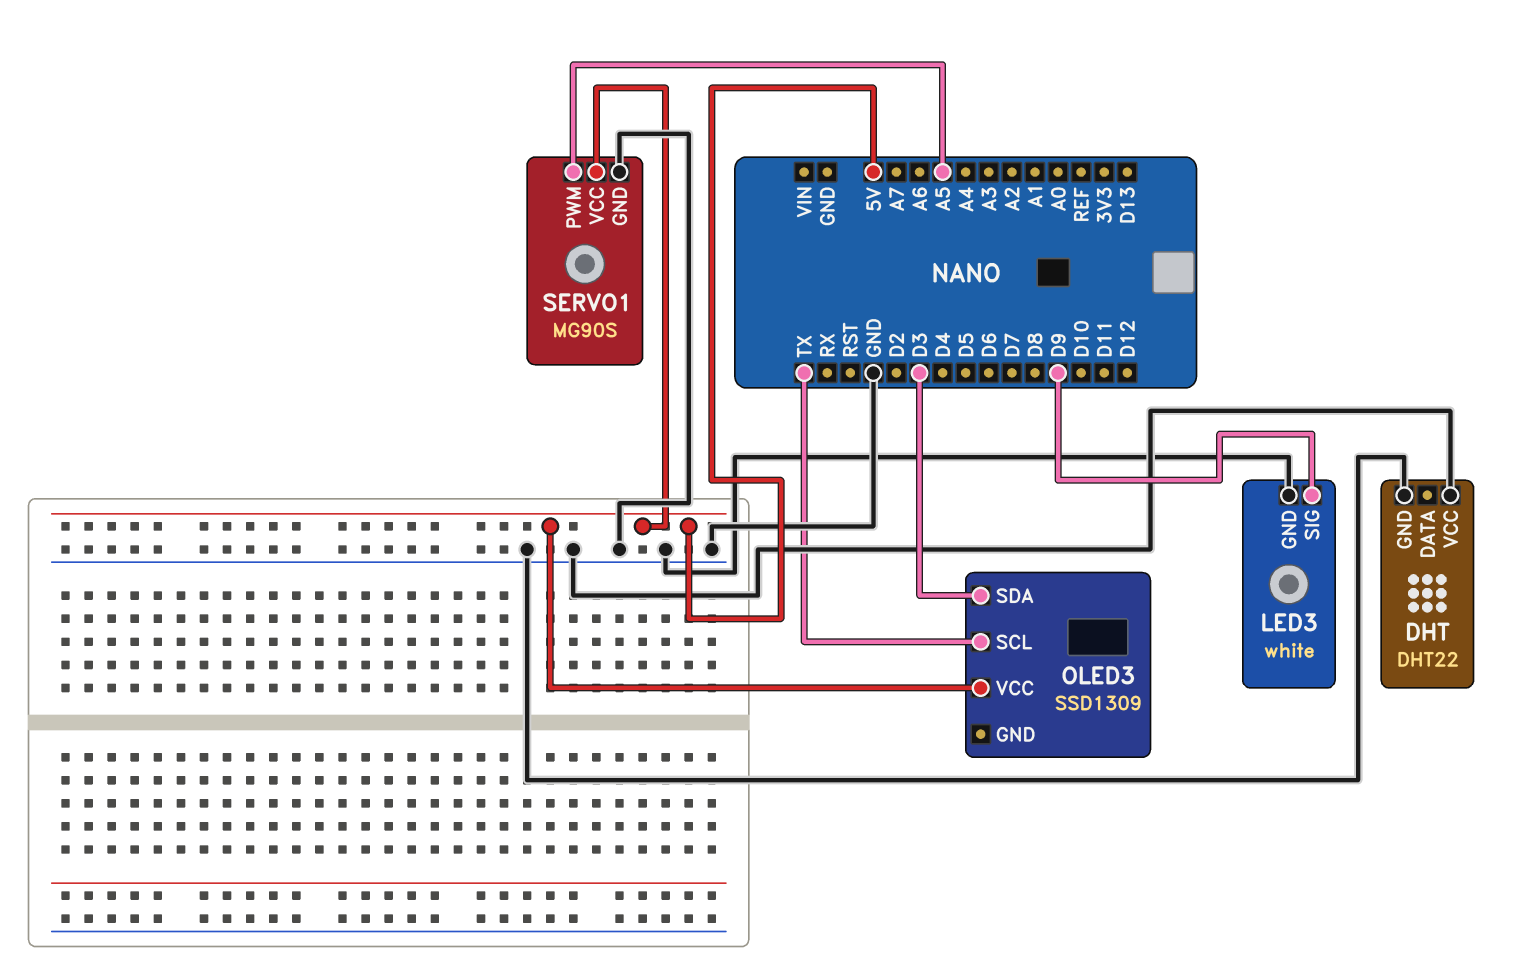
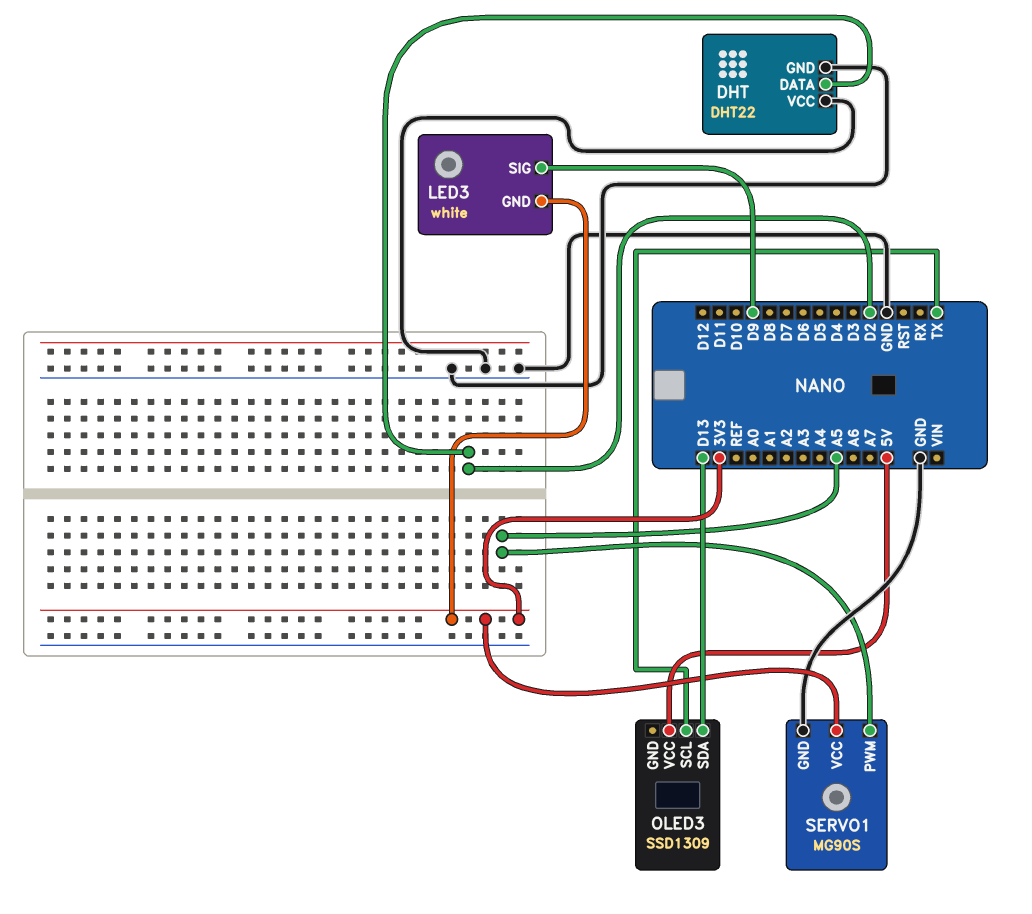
DHT pin DATA: none -> D2
LED3 pin GND: GND -> 3V3
OLED3 pin SDA: D3 -> D13
SERVO1 pin VCC: 5V -> 3V3

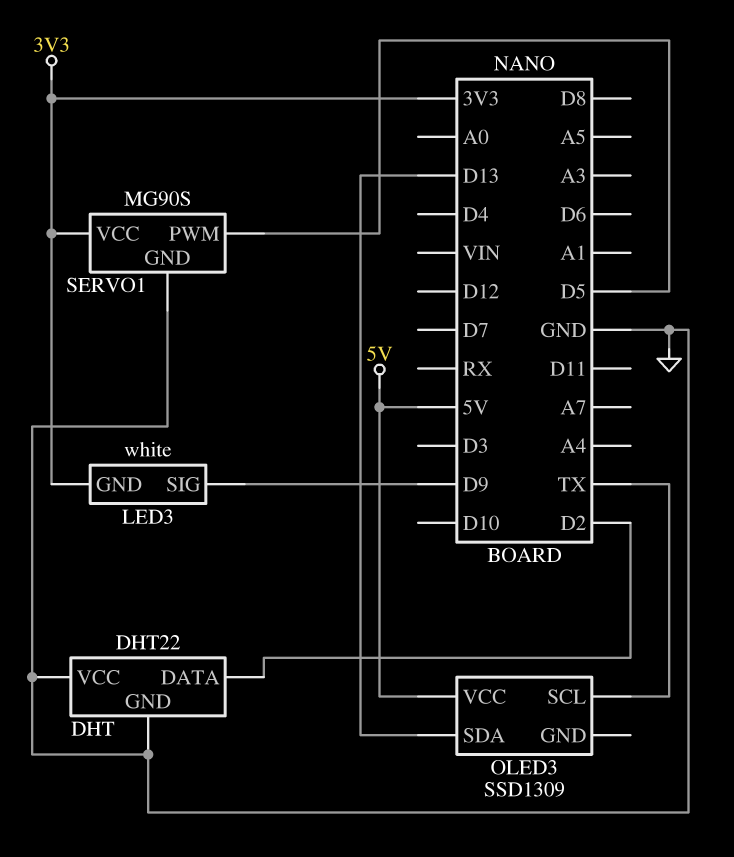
SERVO1 pin PWM: A5 -> D5

